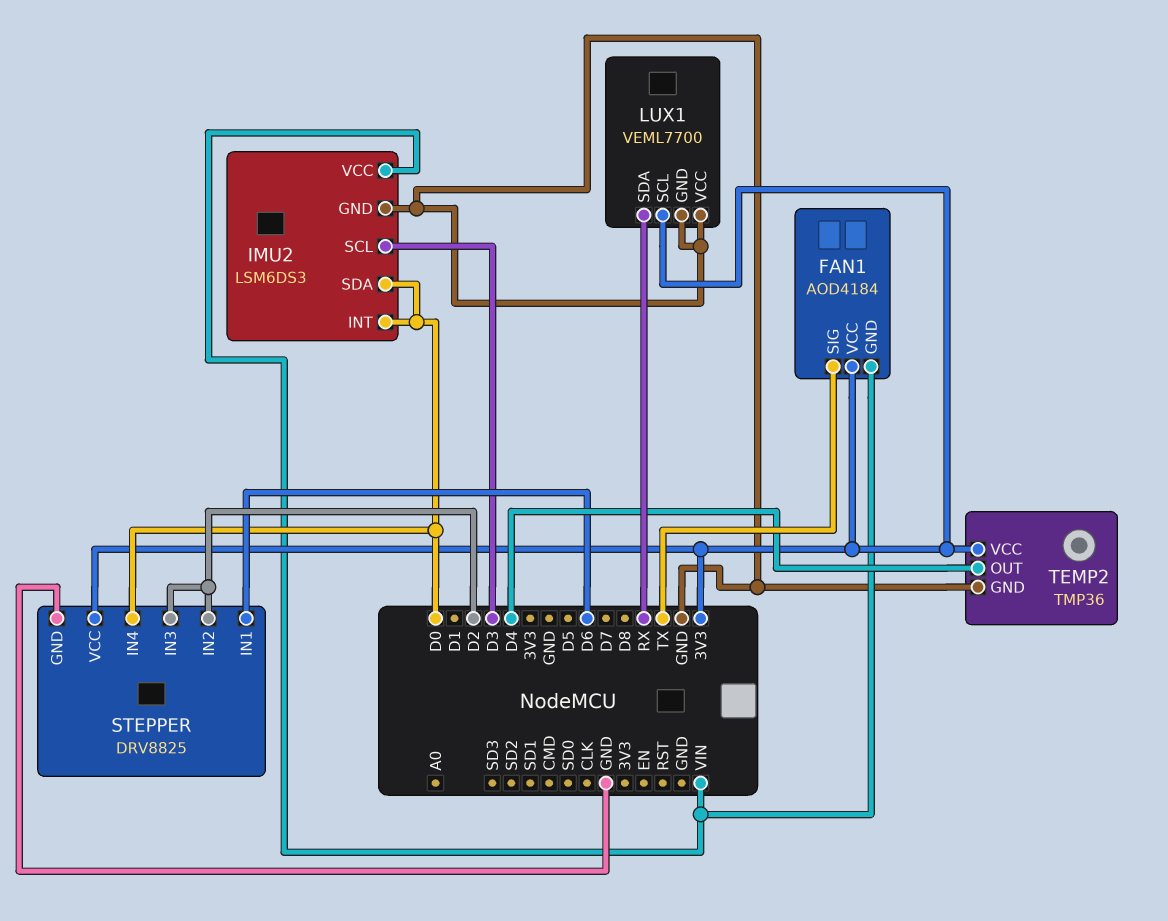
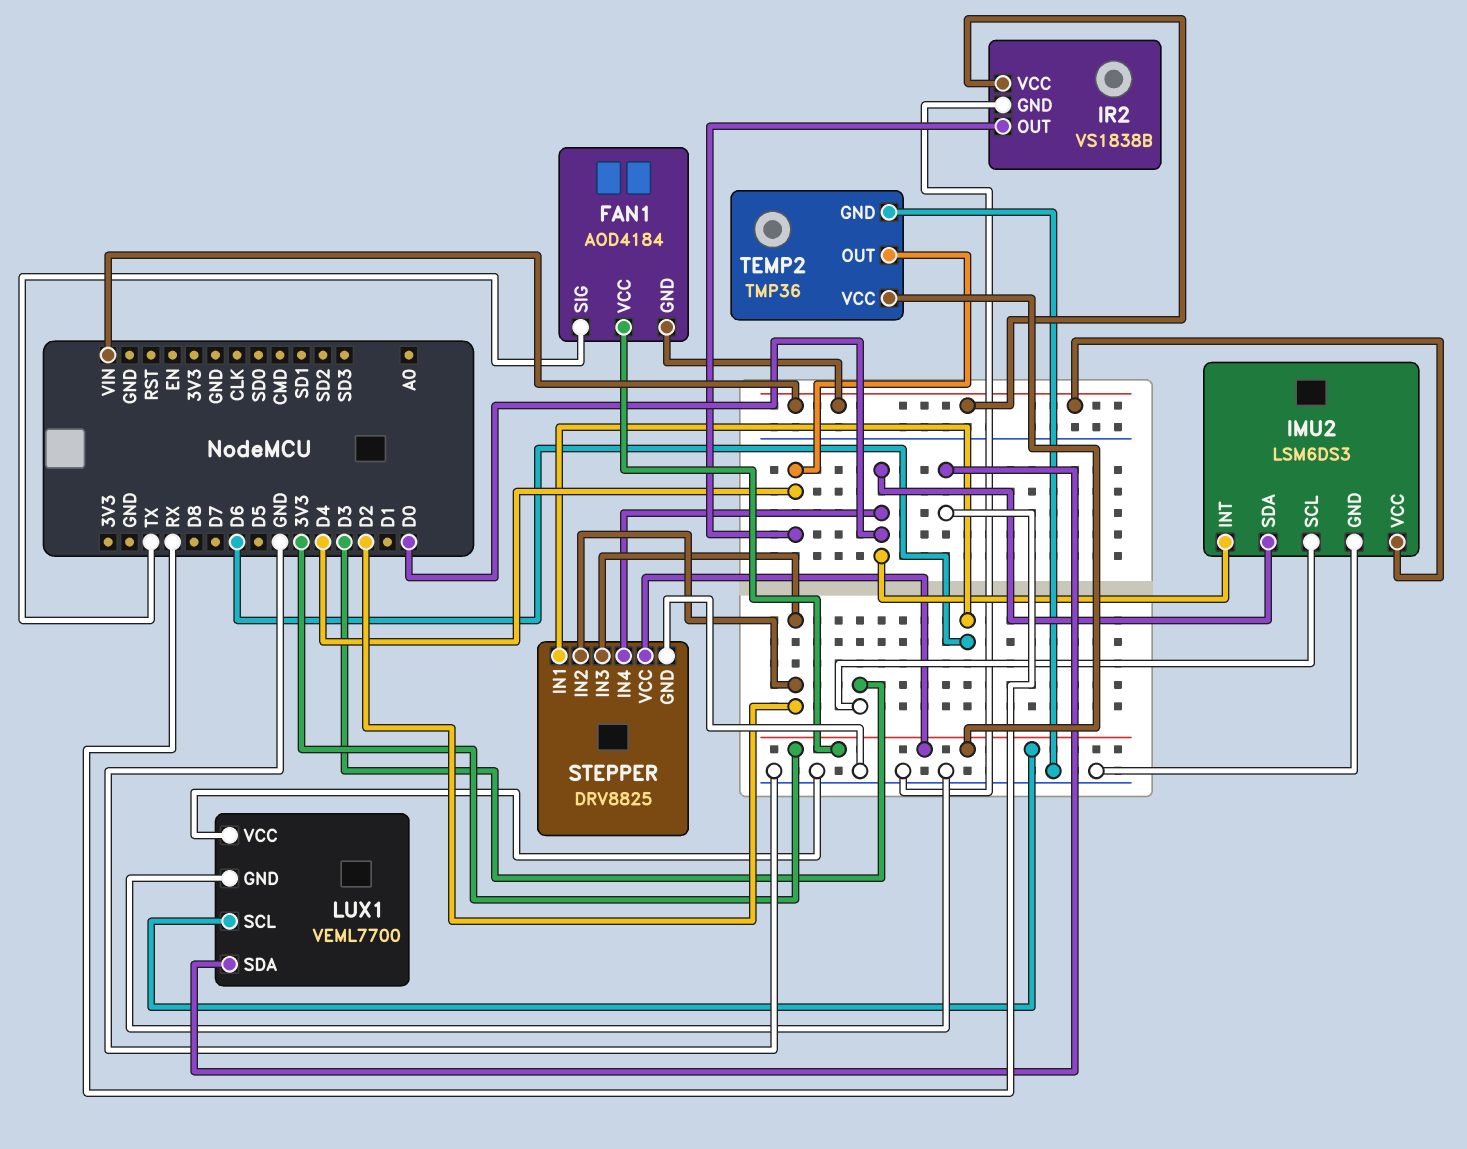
IR2: none -> VS1838B
IR2 pin GND: none -> GND
IR2 pin OUT: none -> D4
IR2 pin VCC: none -> VIN

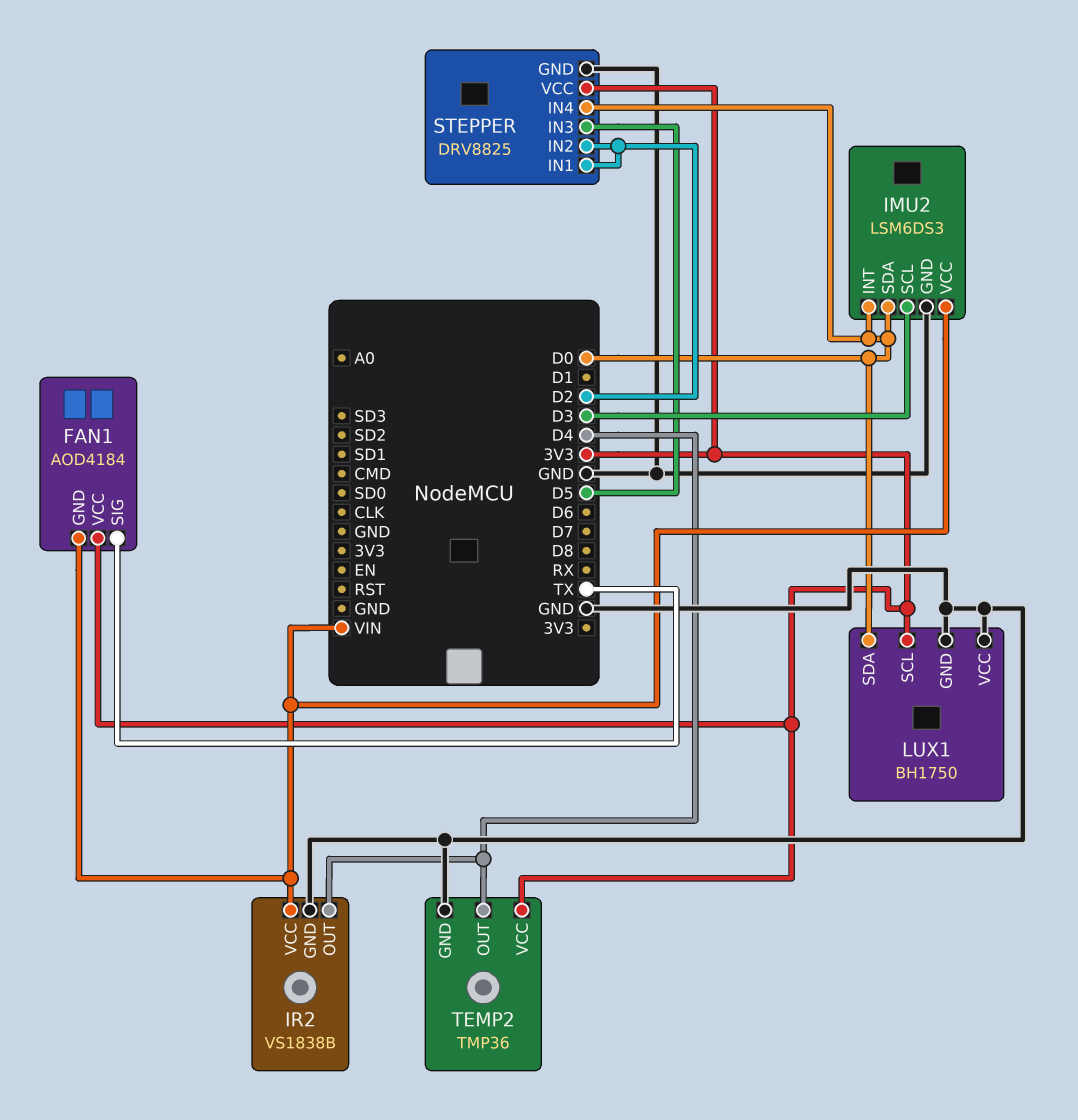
LUX1: VEML7700 -> BH1750
LUX1 pin SDA: RX -> D0
STEPPER pin IN1: D6 -> D2
STEPPER pin IN3: D2 -> D5

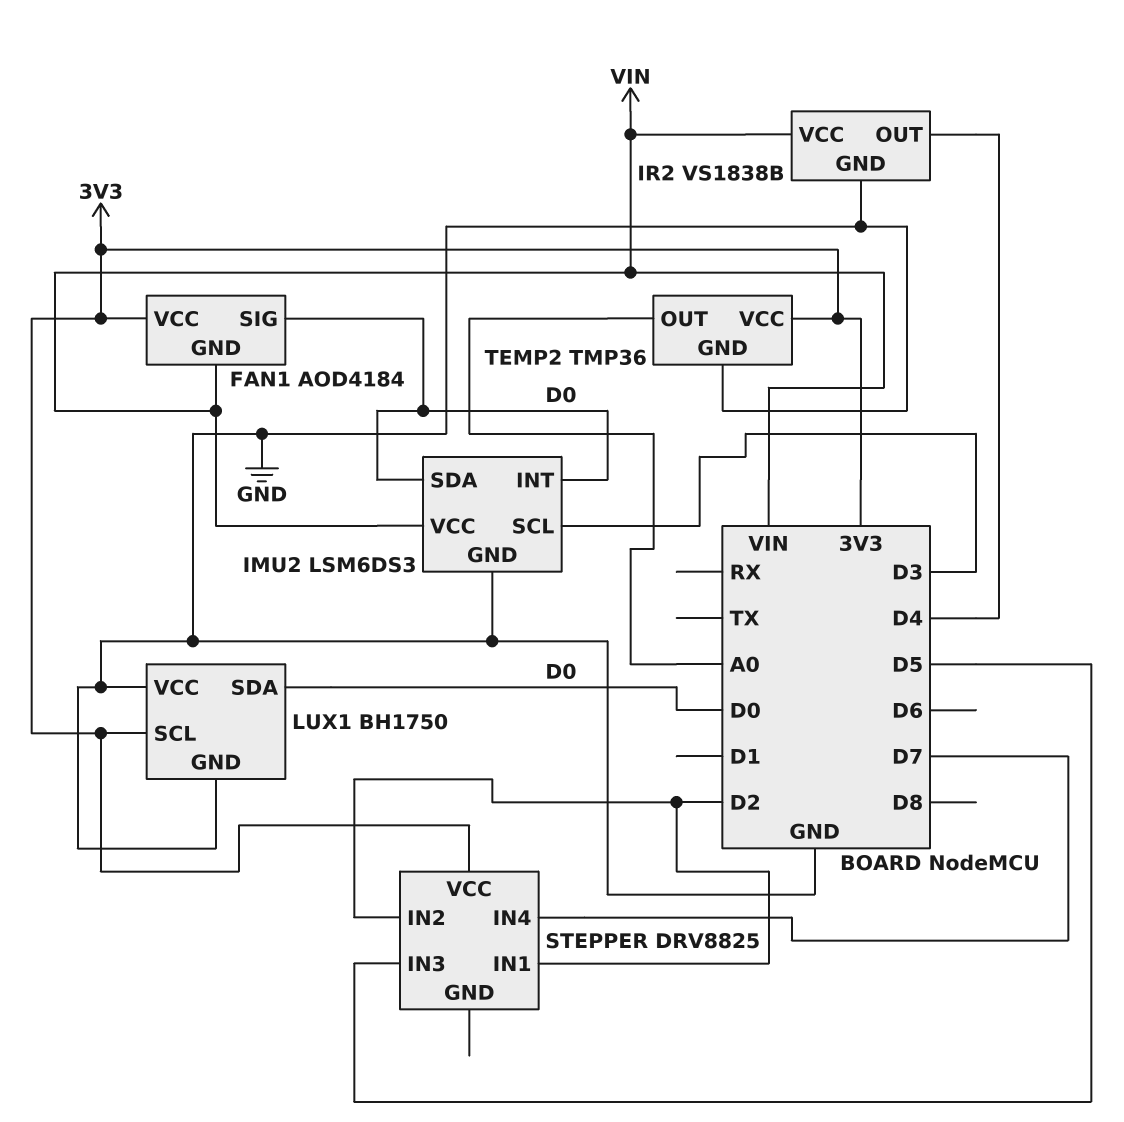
FAN1 pin SIG: TX -> D0
STEPPER pin GND: GND -> none
STEPPER pin IN4: D0 -> D7
TEMP2 pin OUT: D4 -> A0

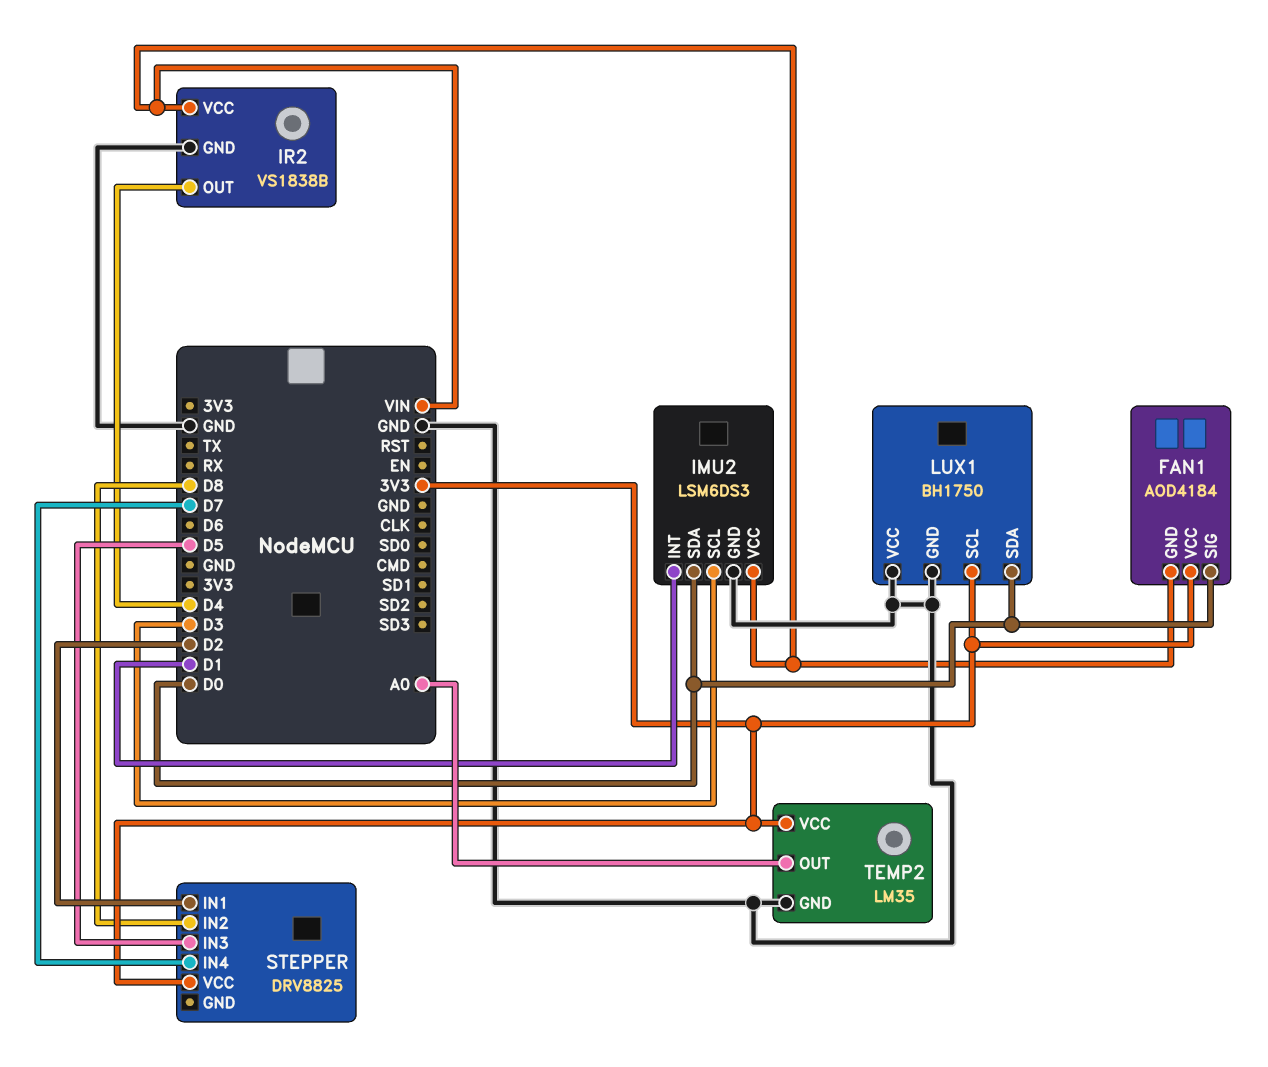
IMU2 pin INT: D0 -> D1
STEPPER pin IN2: D2 -> D8
TEMP2: TMP36 -> LM35

